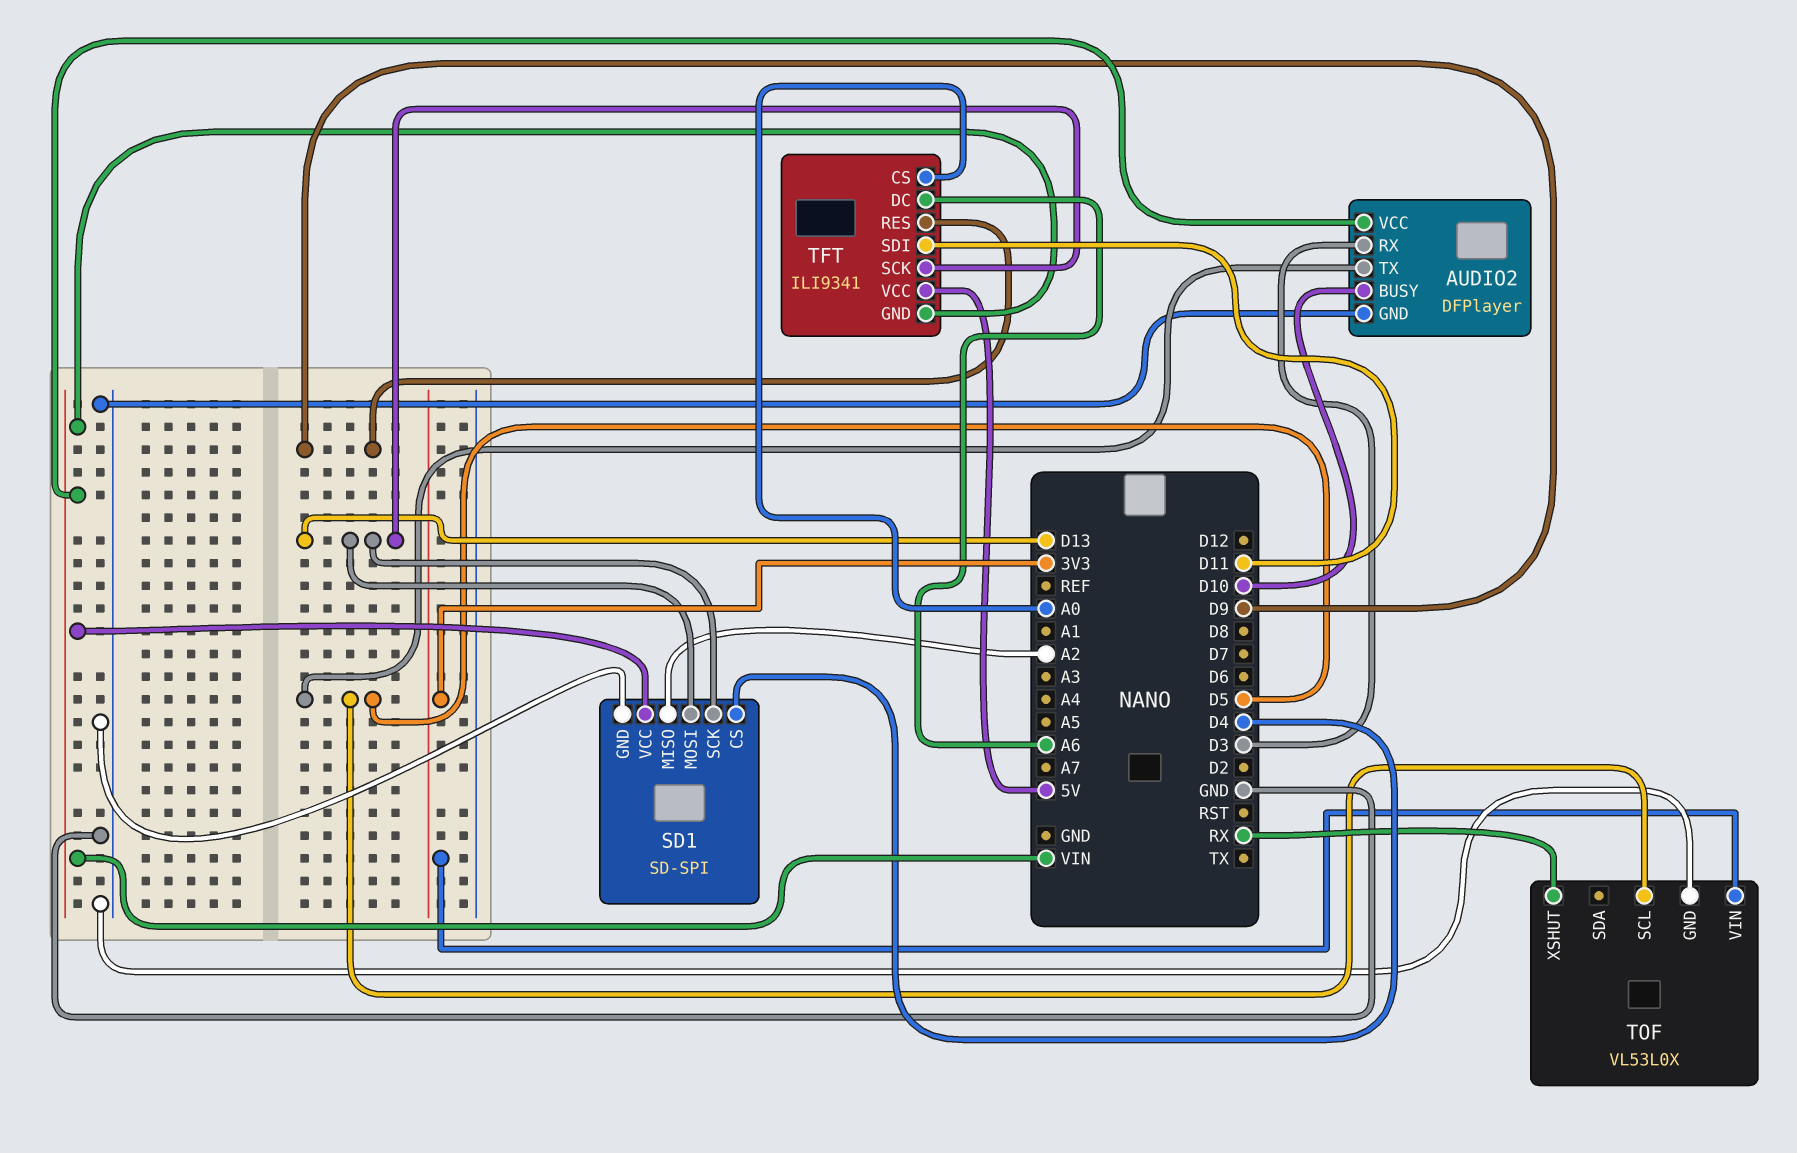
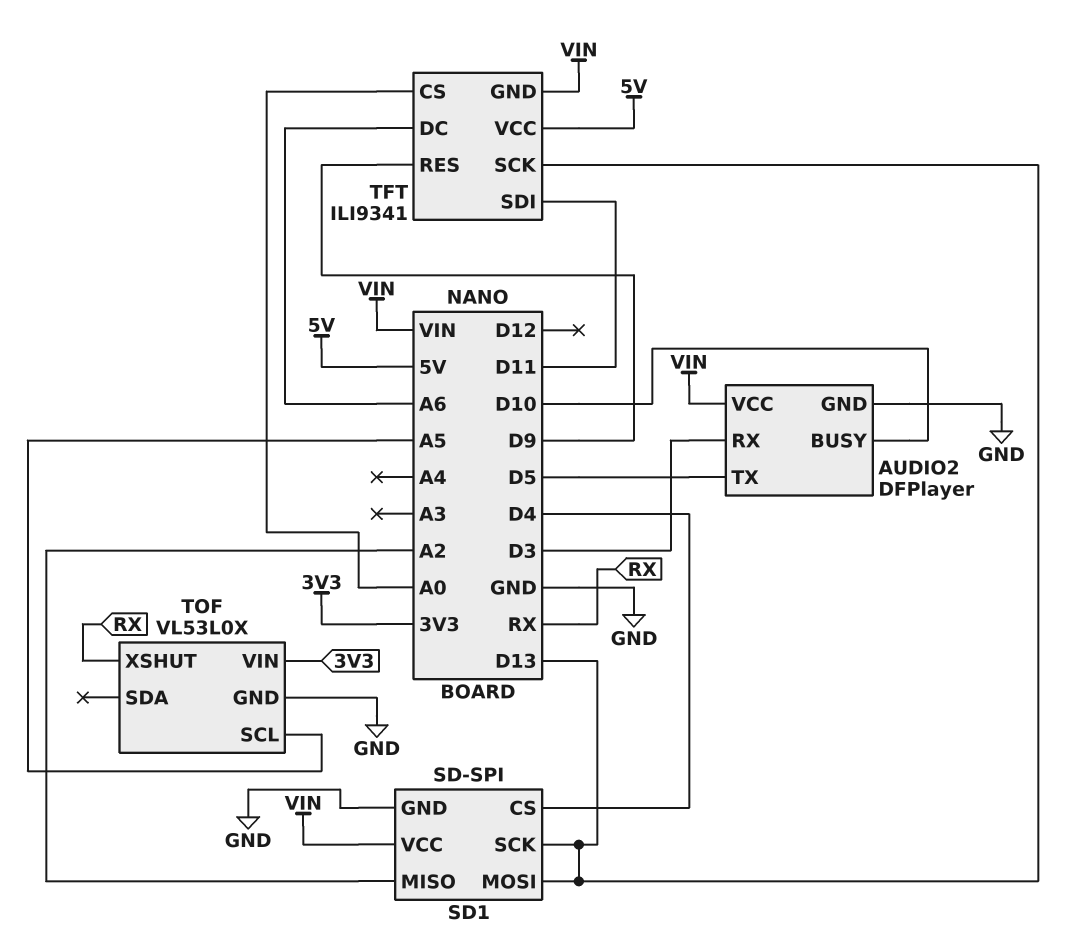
TOF pin SCL: D5 -> A5

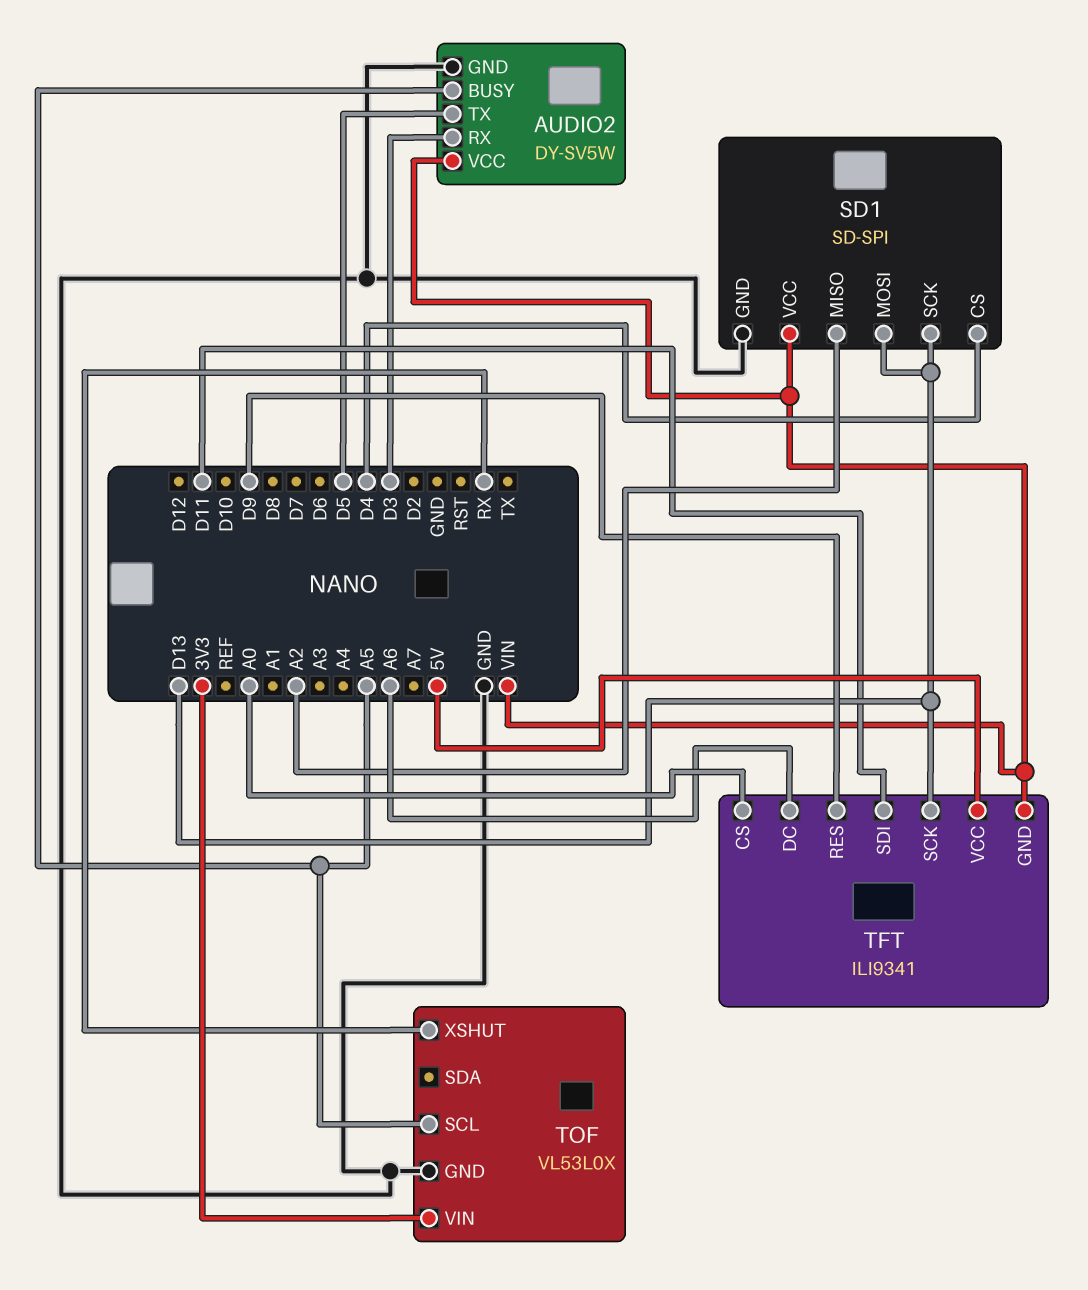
AUDIO2: DFPlayer -> DY-SV5W
AUDIO2 pin BUSY: D10 -> A5

